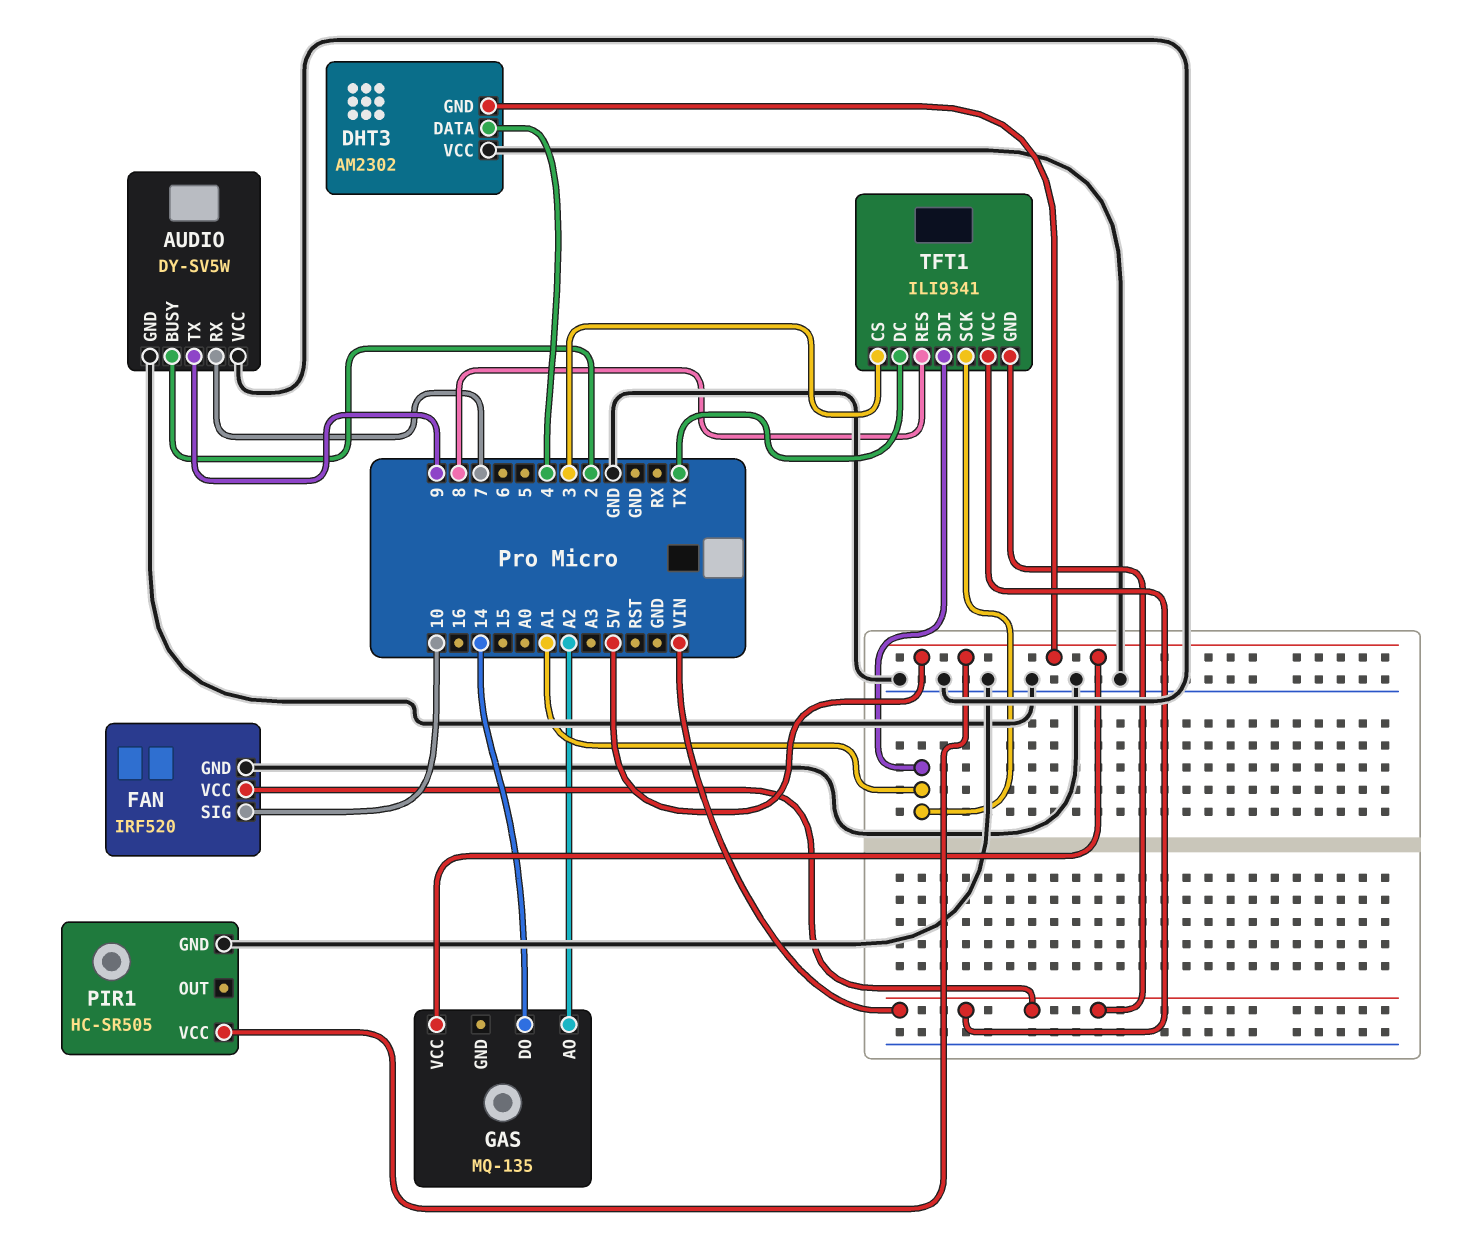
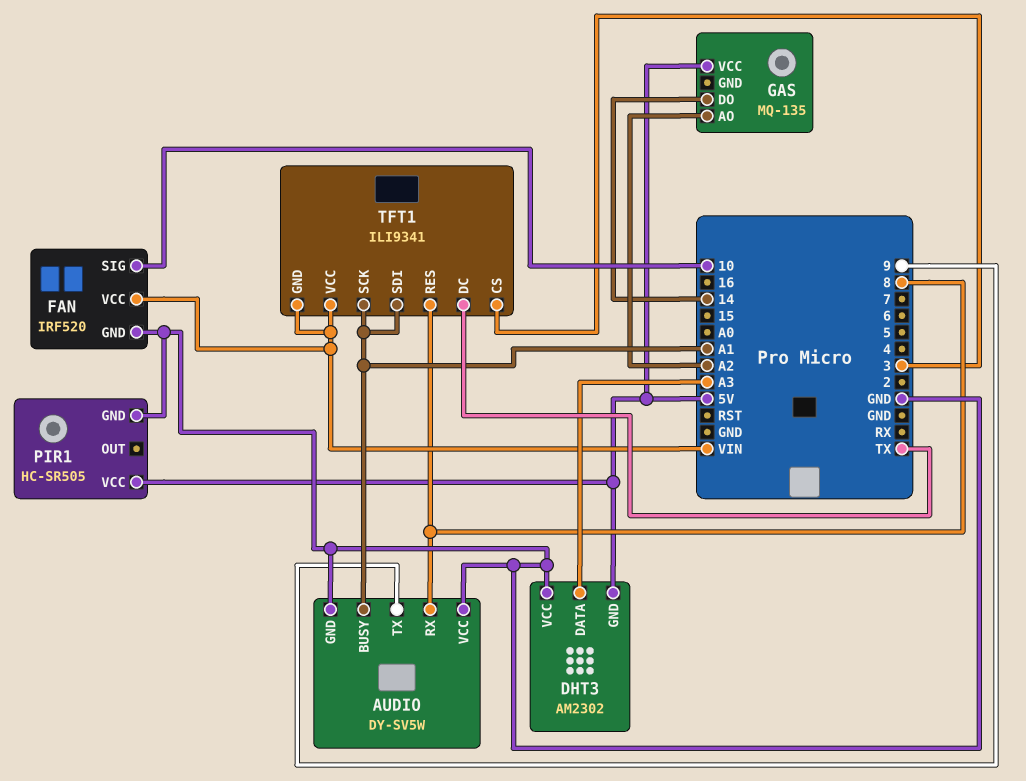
AUDIO pin BUSY: 2 -> A1
AUDIO pin RX: 7 -> 8
DHT3 pin DATA: 4 -> A3

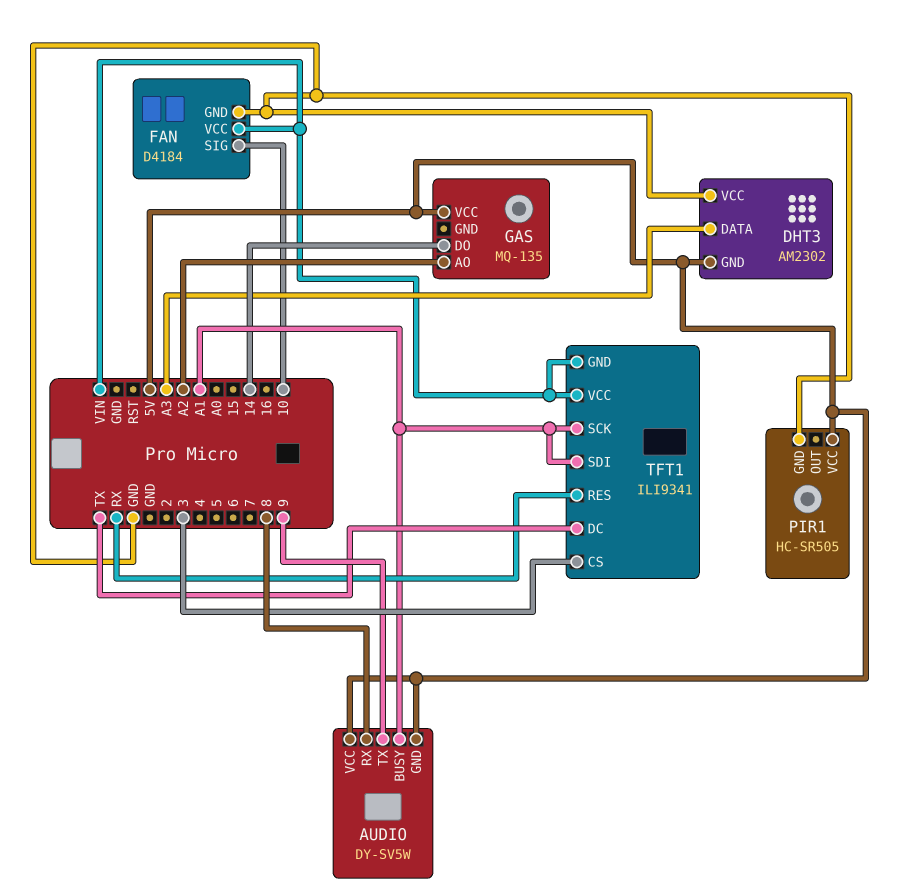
AUDIO pin GND: GND -> 5V
AUDIO pin VCC: GND -> 5V
FAN: IRF520 -> D4184
TFT1 pin RES: 8 -> RX

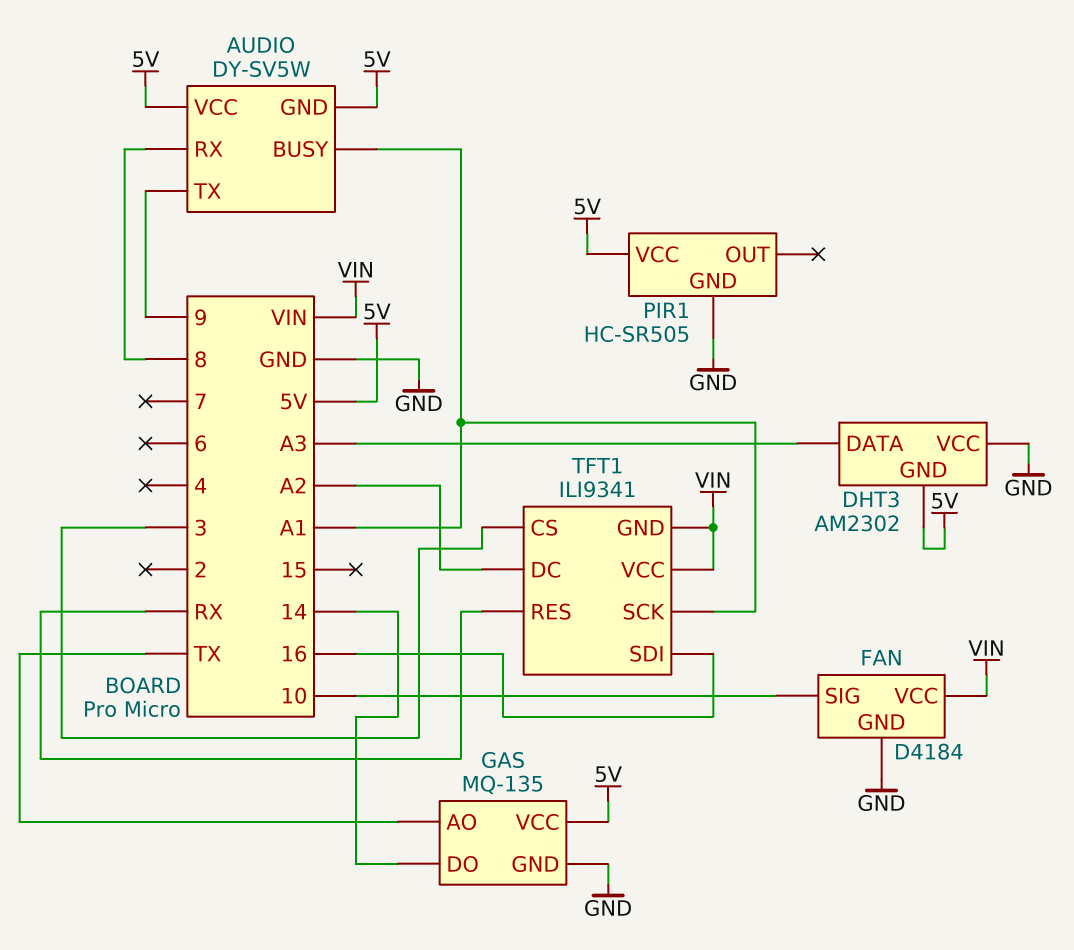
GAS pin AO: A2 -> TX
GAS pin GND: none -> GND
TFT1 pin DC: TX -> A2
TFT1 pin SDI: A1 -> 16

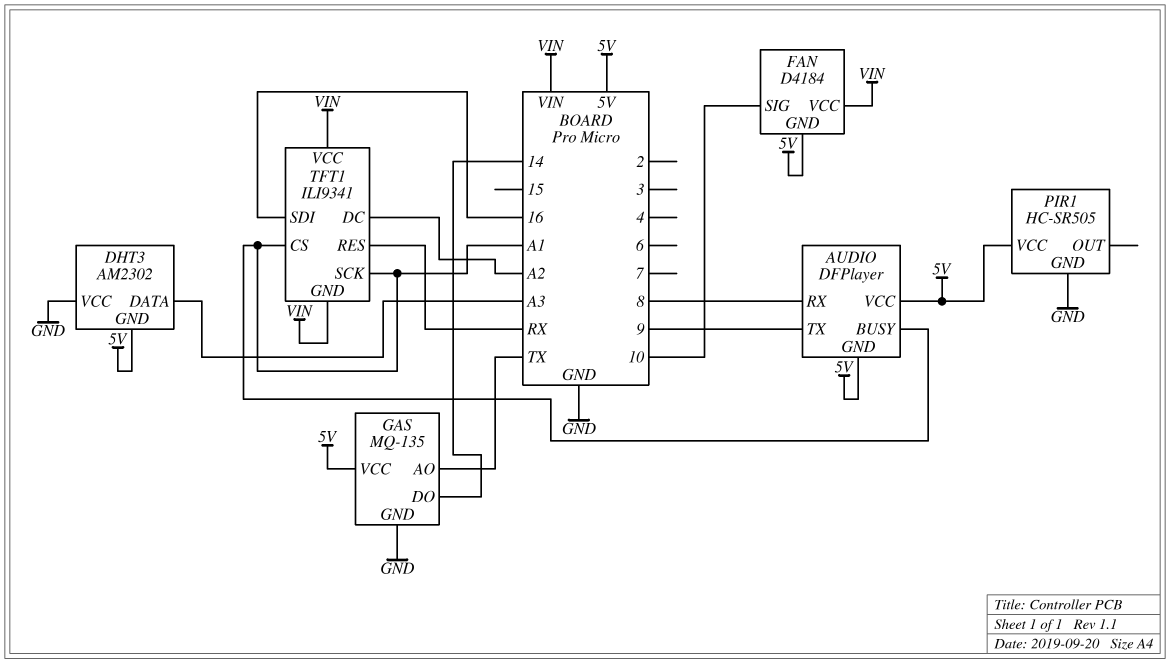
AUDIO: DY-SV5W -> DFPlayer
FAN pin GND: GND -> 5V
TFT1 pin CS: 3 -> A1

